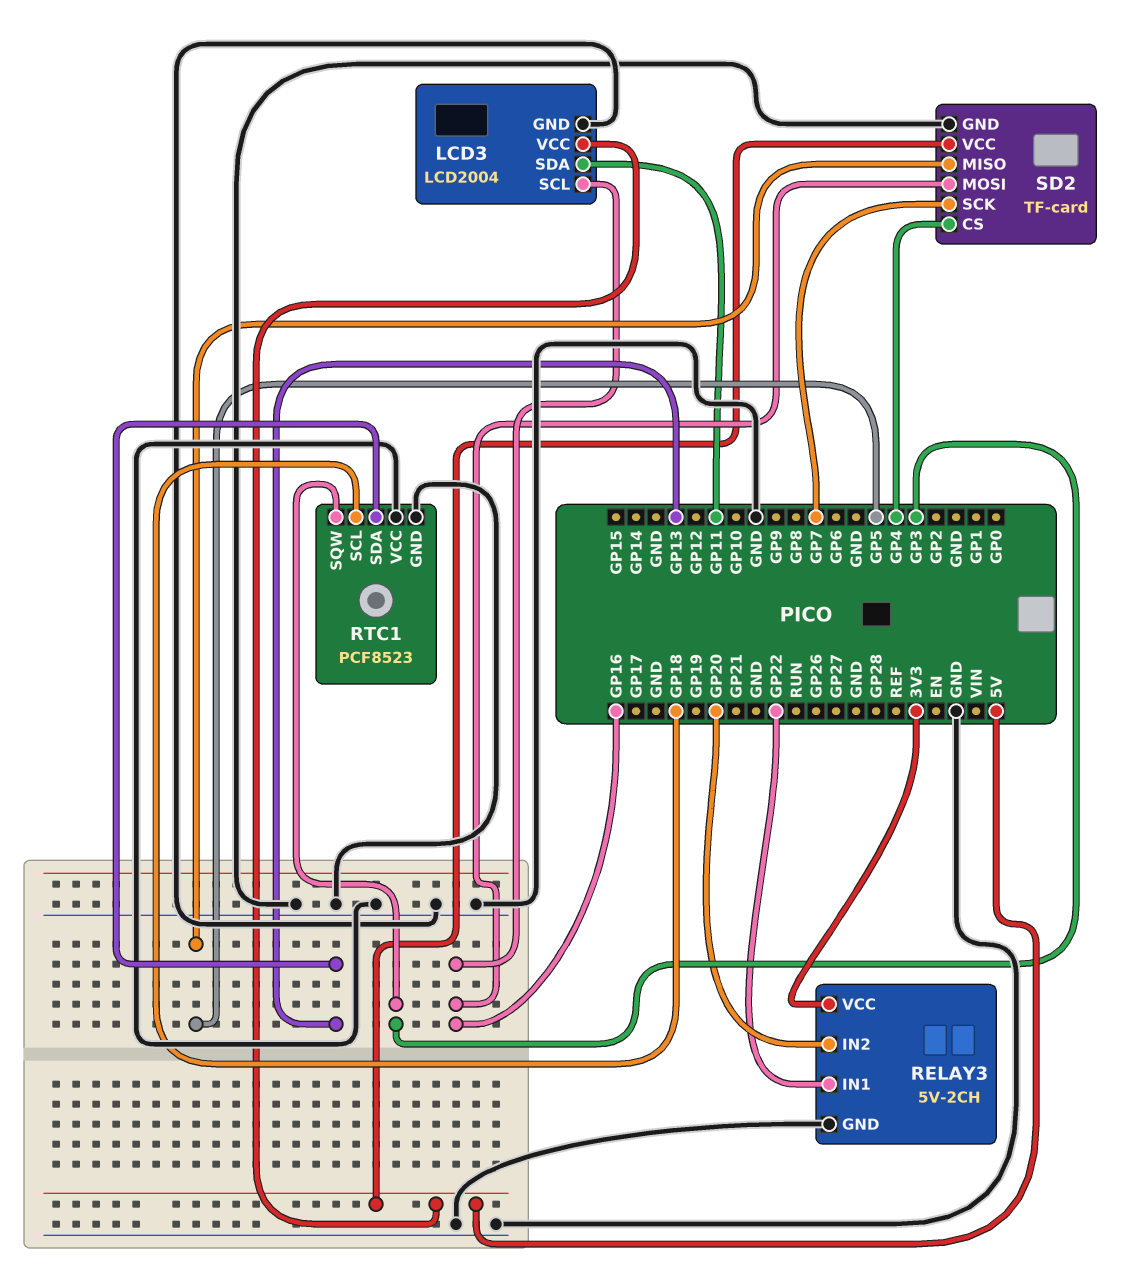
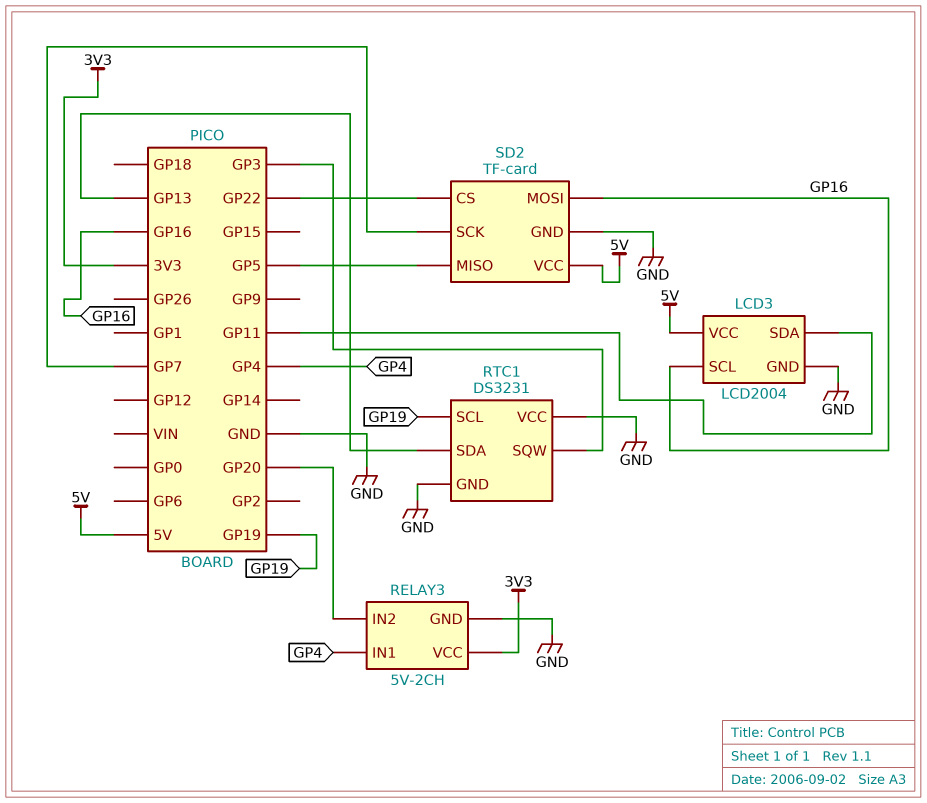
RELAY3 pin IN1: GP22 -> GP4
RTC1: PCF8523 -> DS3231
RTC1 pin SCL: GP18 -> GP19
SD2 pin CS: GP4 -> GP22

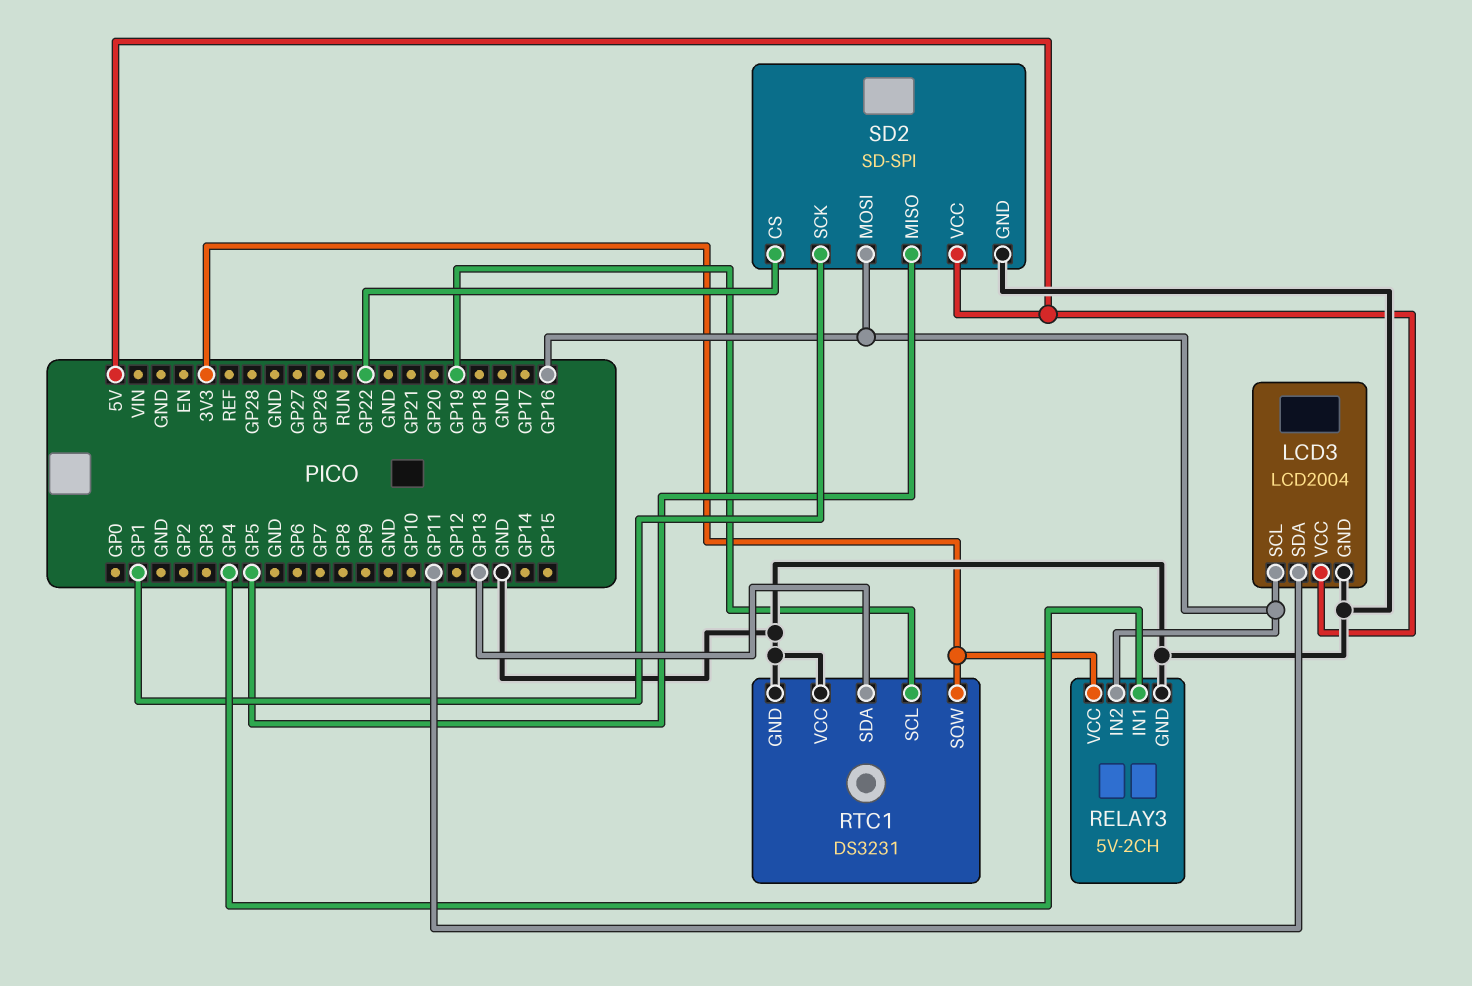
RELAY3 pin IN2: GP20 -> GP16
RTC1 pin SQW: GP3 -> 3V3
SD2: TF-card -> SD-SPI
SD2 pin SCK: GP7 -> GP1

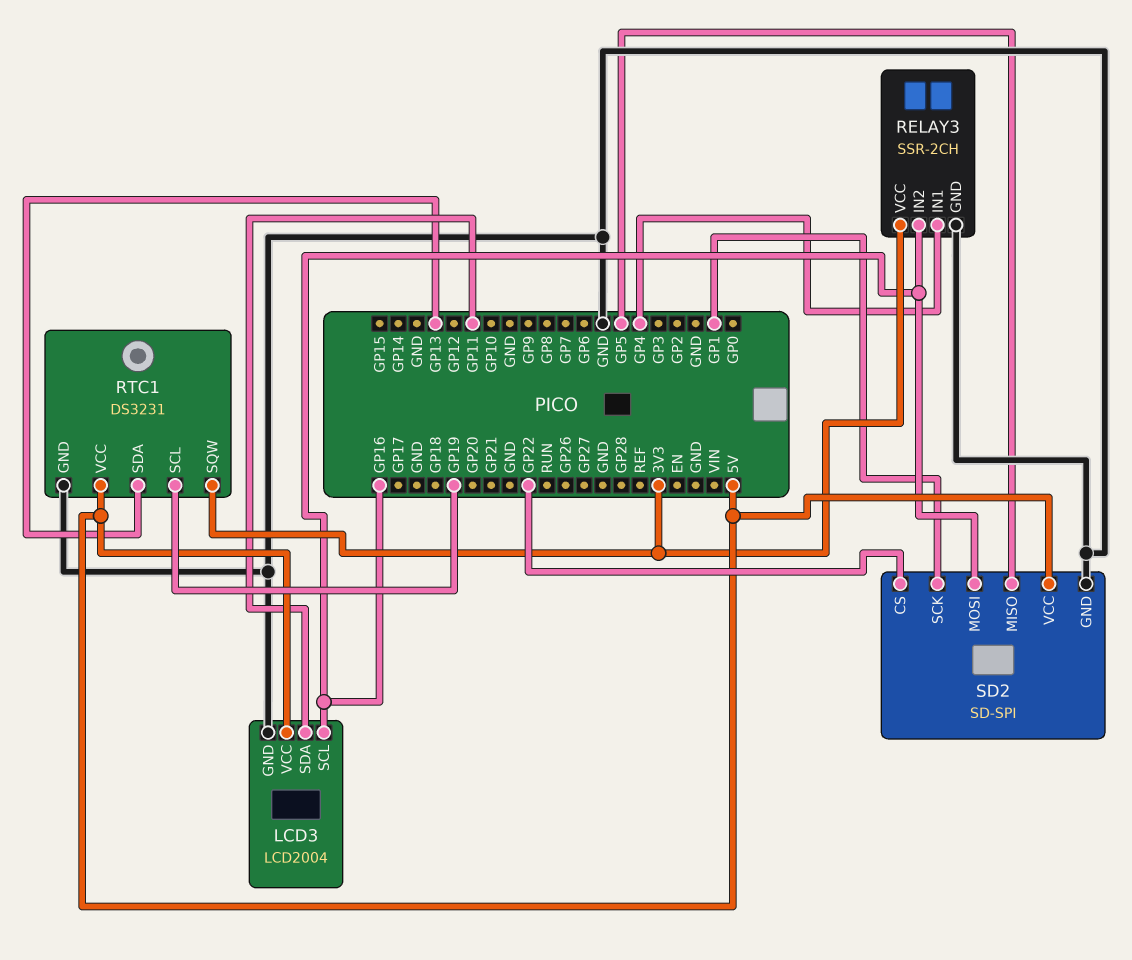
RELAY3: 5V-2CH -> SSR-2CH
RTC1 pin VCC: GND -> 5V

